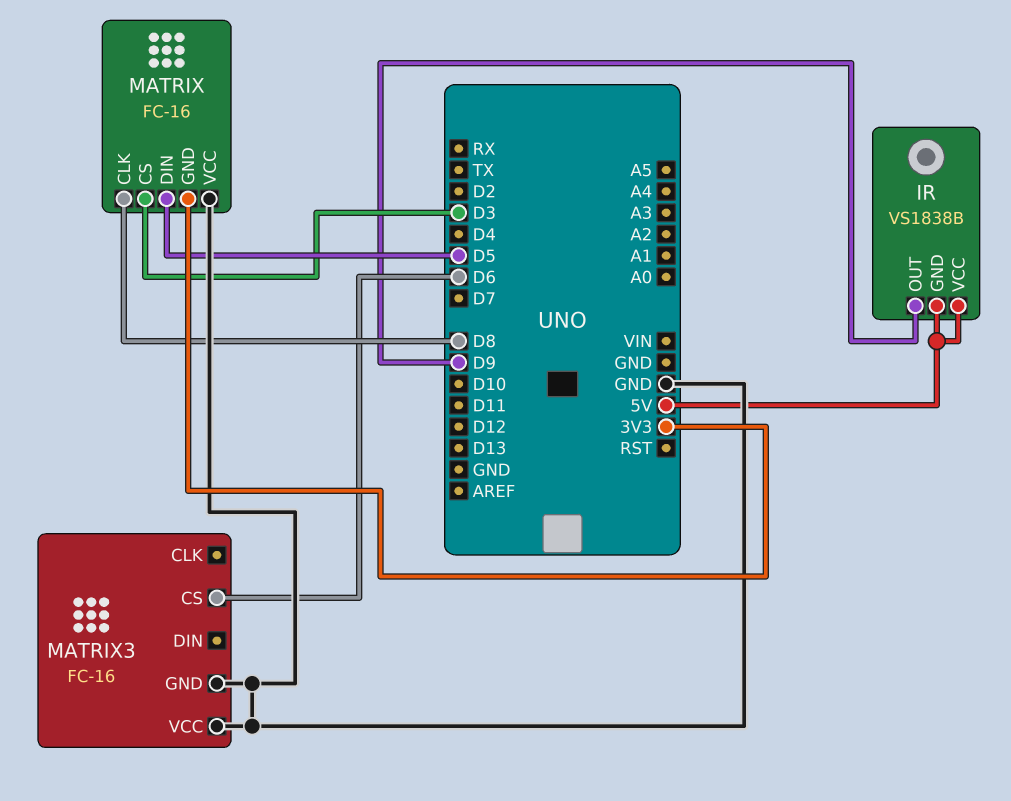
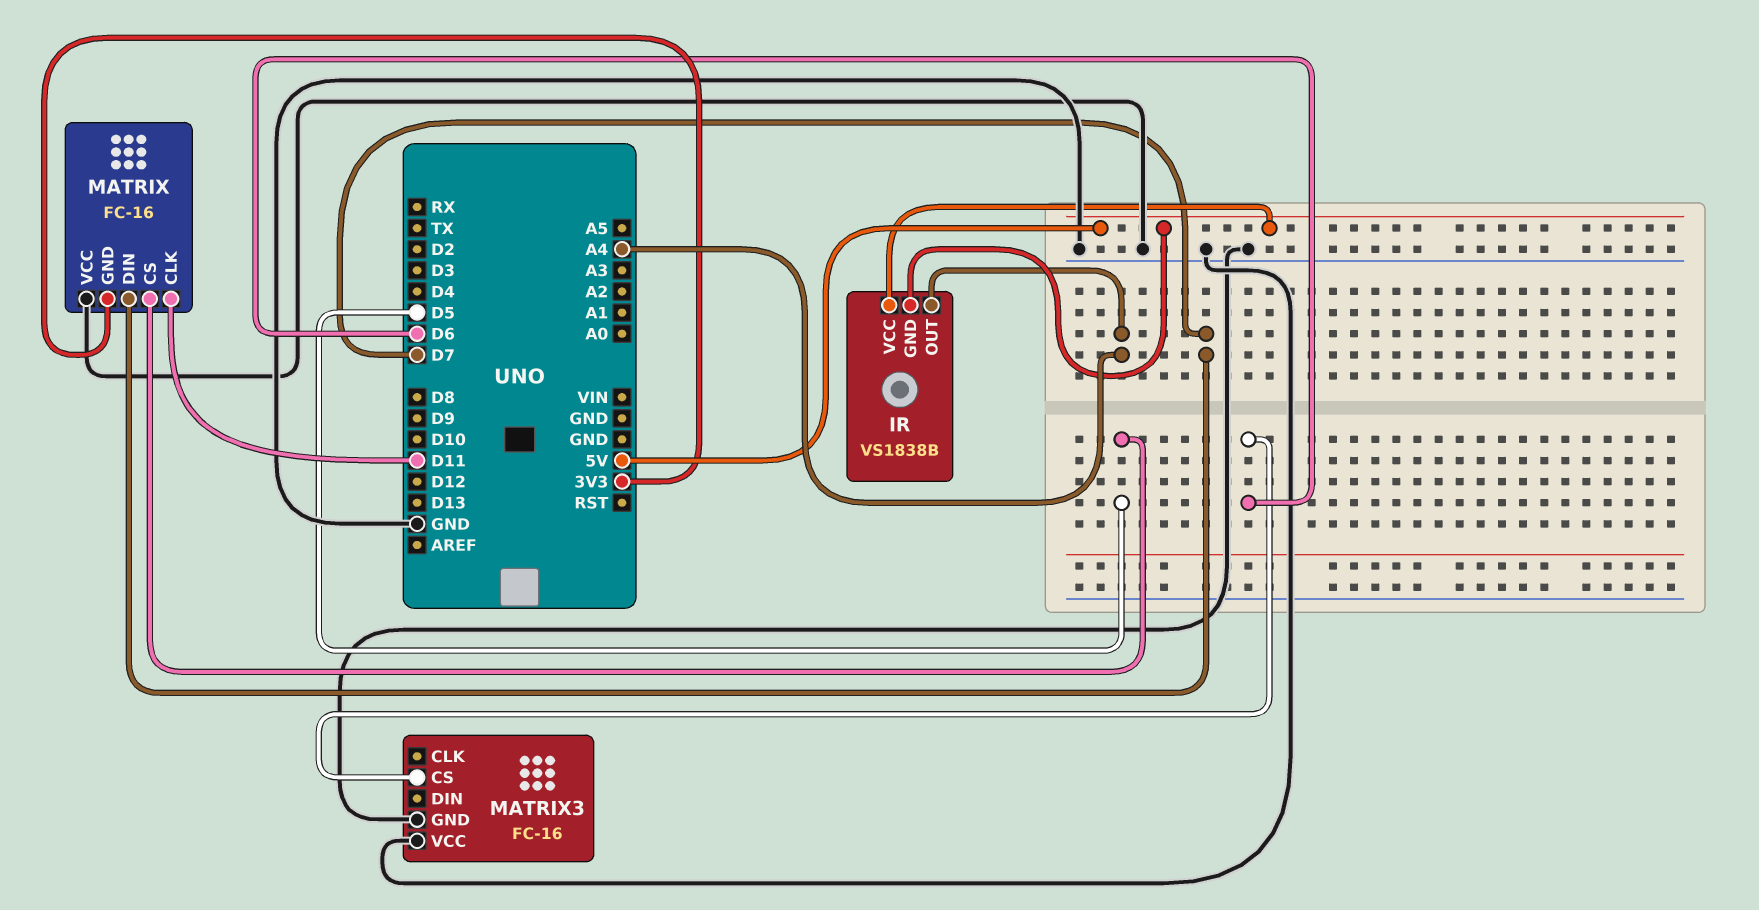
IR pin OUT: D9 -> A4
MATRIX pin CLK: D8 -> D11
MATRIX pin CS: D3 -> D5
MATRIX pin DIN: D5 -> D7

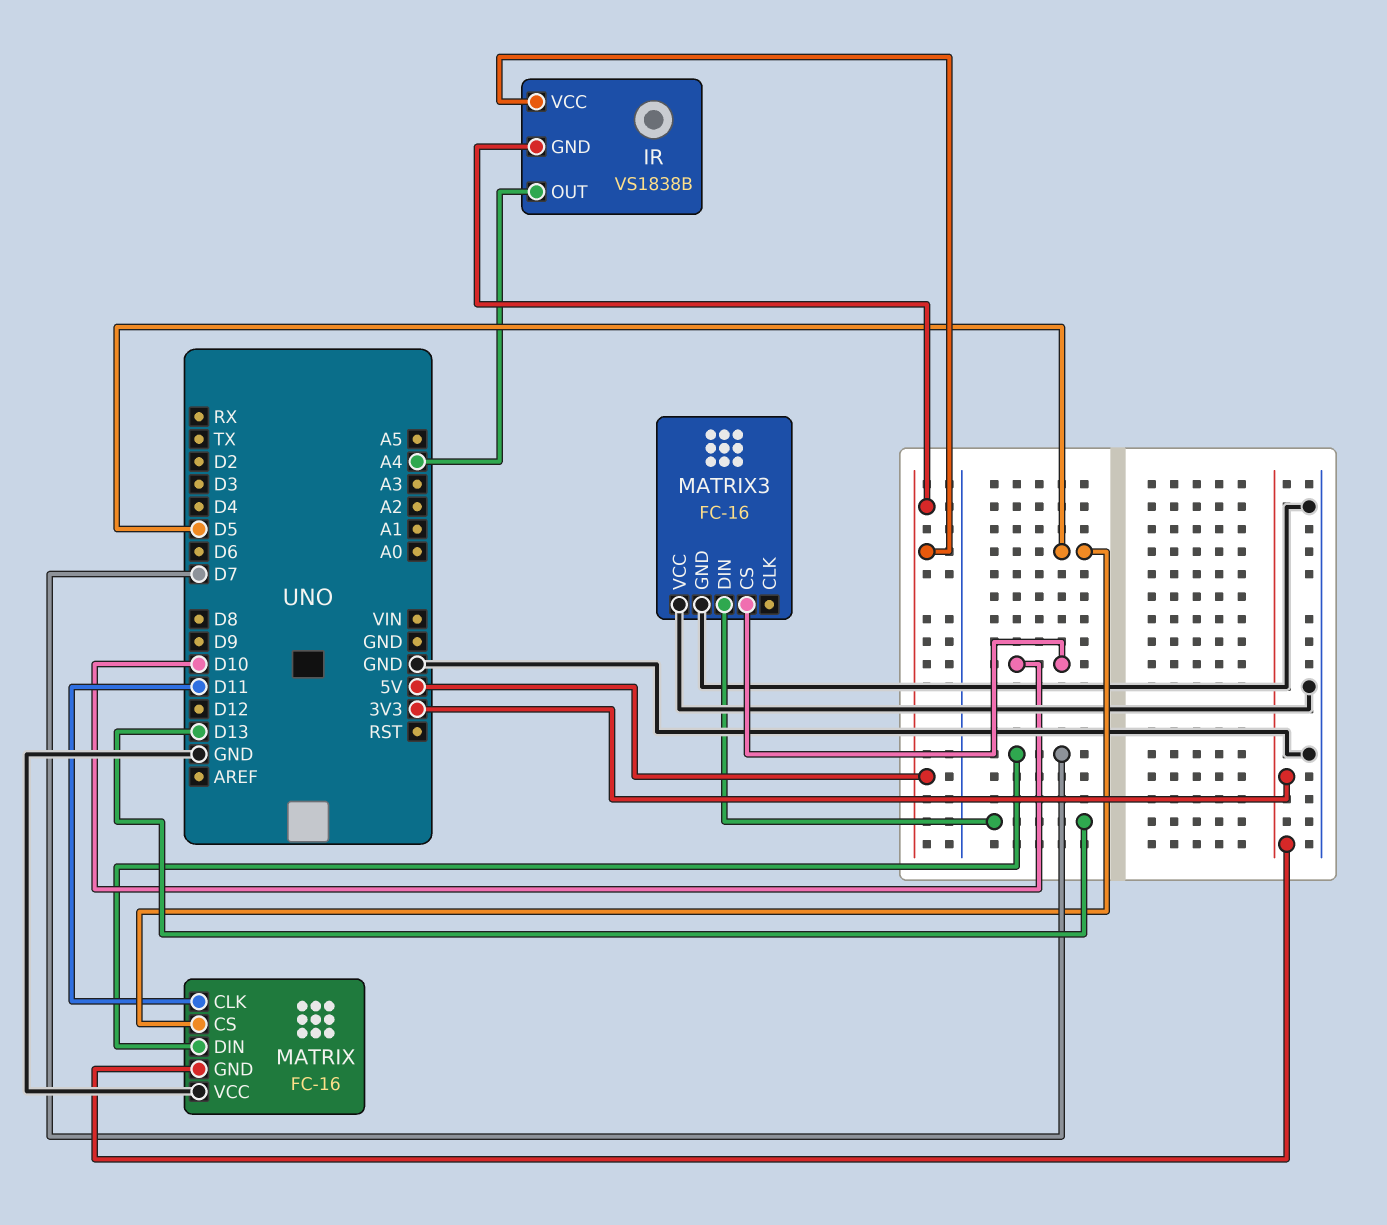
MATRIX3 pin CS: D6 -> D10
MATRIX3 pin DIN: none -> D13

